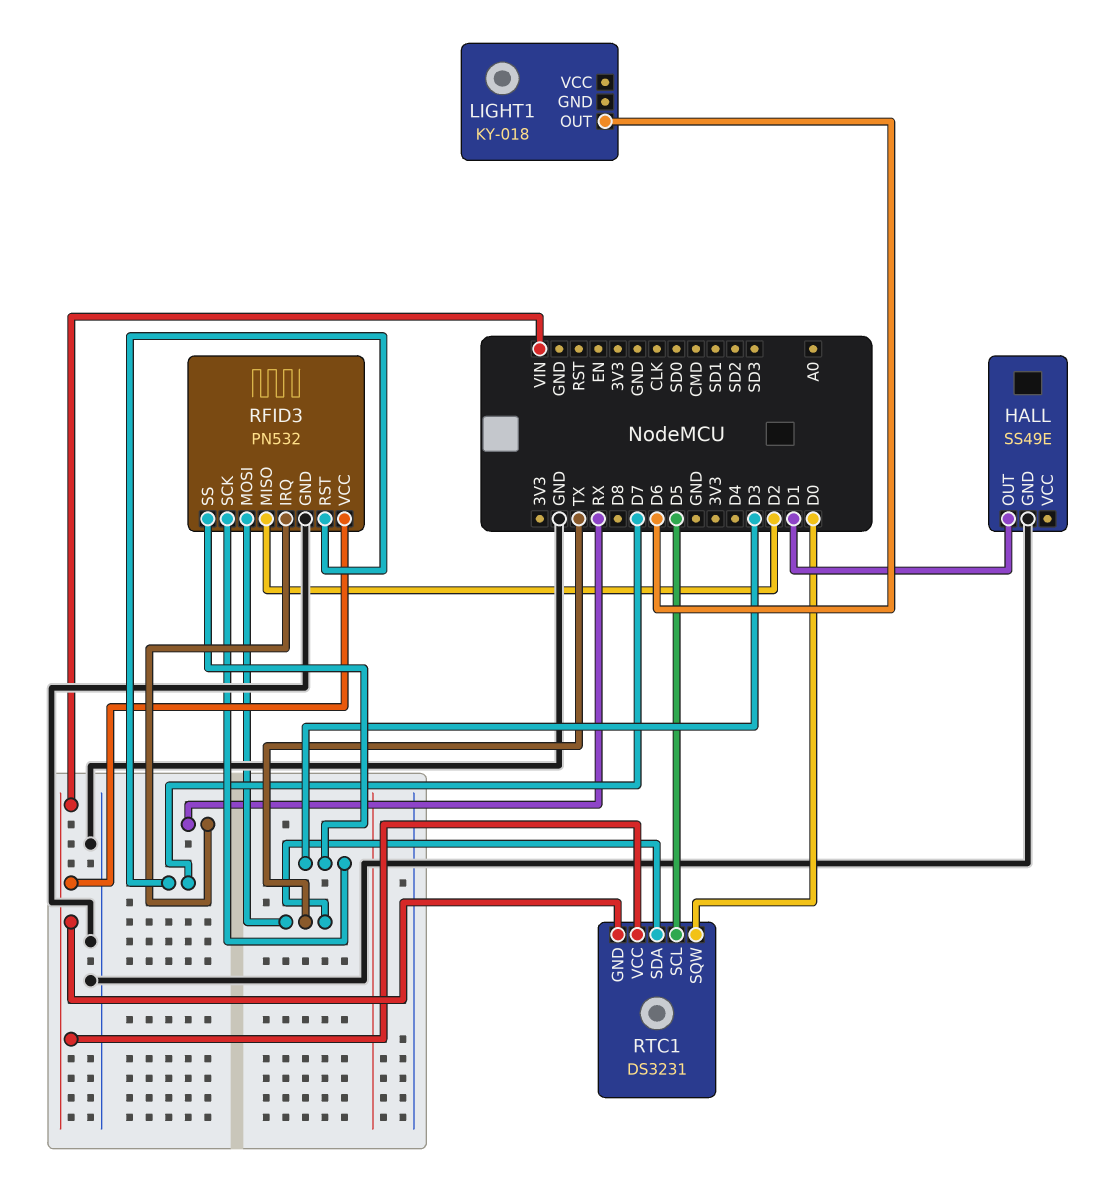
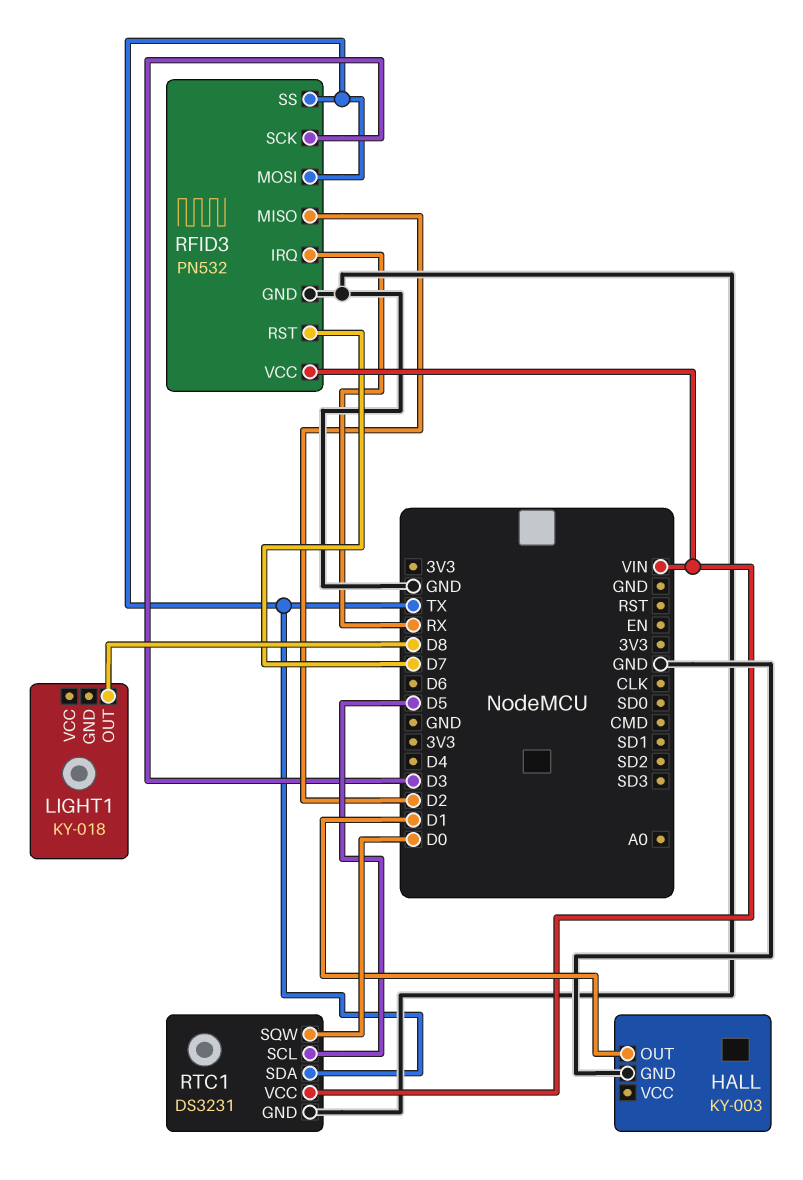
HALL: SS49E -> KY-003
LIGHT1 pin OUT: D6 -> D8
RFID3 pin SS: D3 -> TX
RTC1 pin GND: VIN -> GND

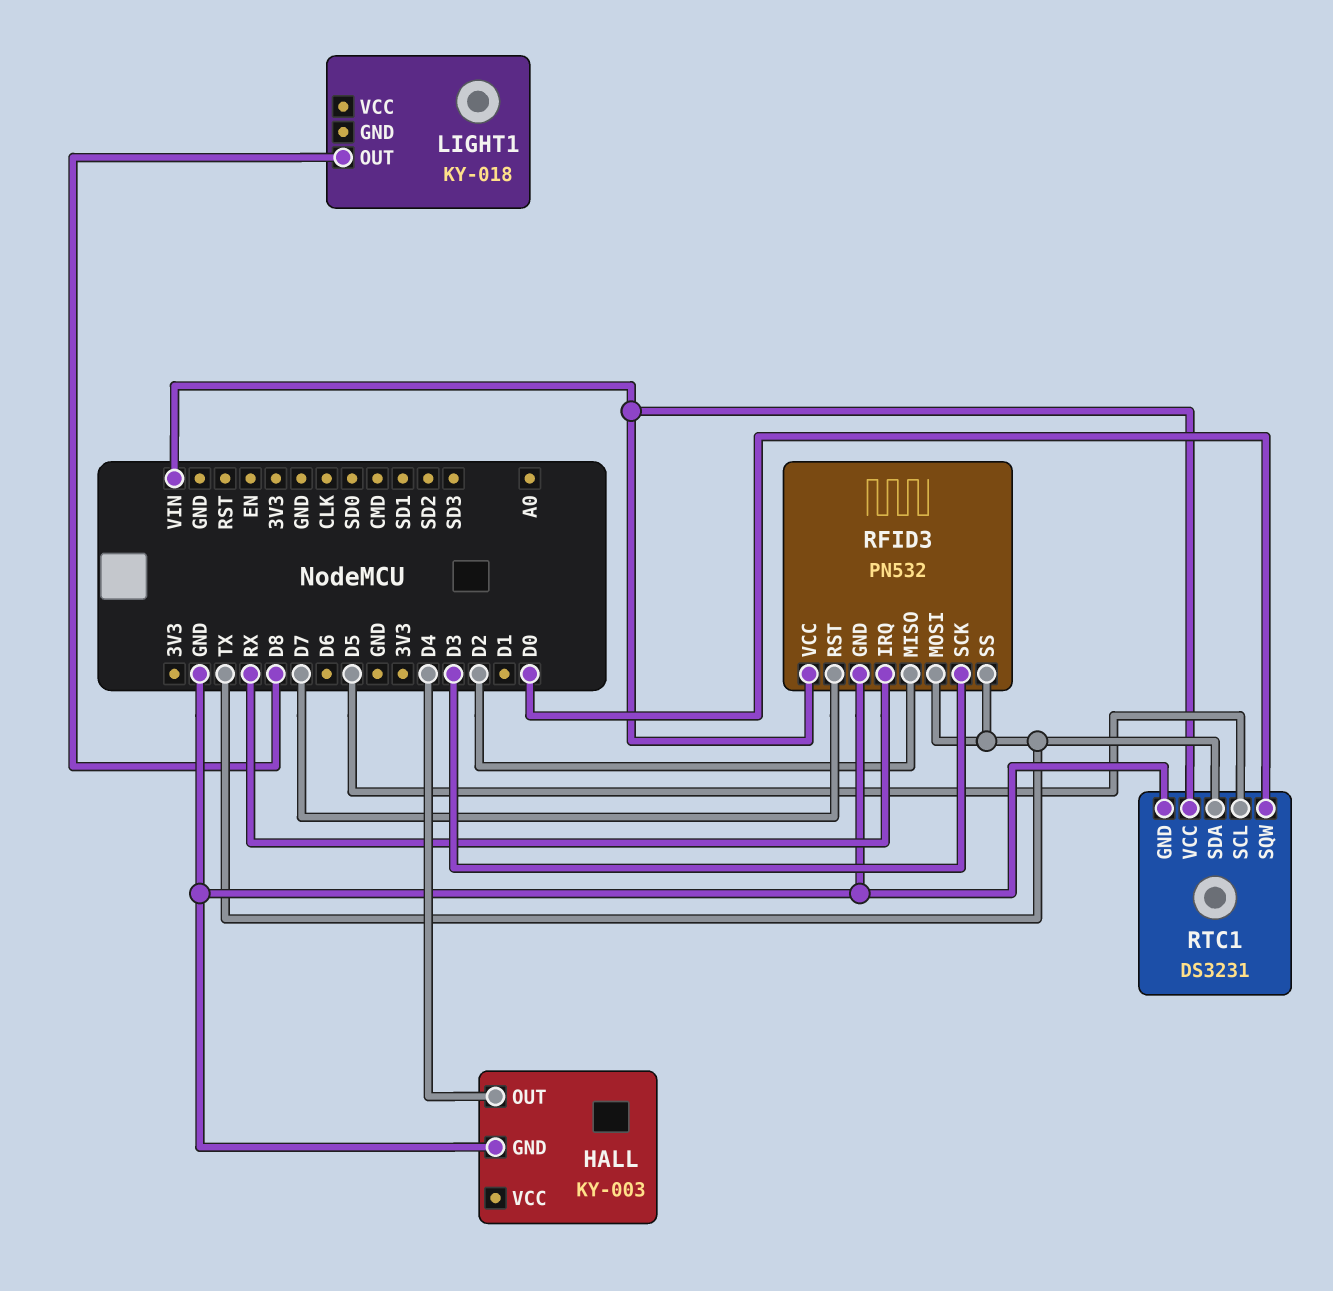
HALL pin OUT: D1 -> D4

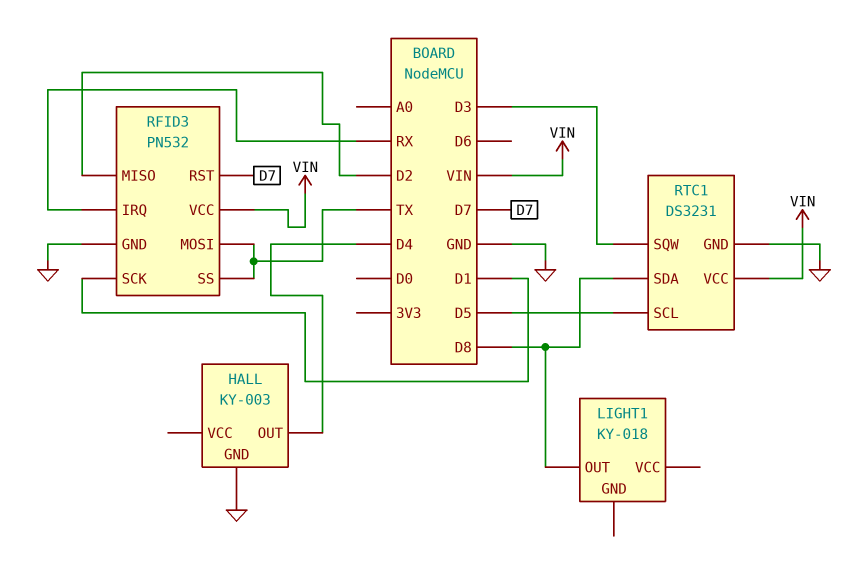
RFID3 pin SCK: D3 -> D1
RTC1 pin SDA: TX -> D8
RTC1 pin SQW: D0 -> D3

